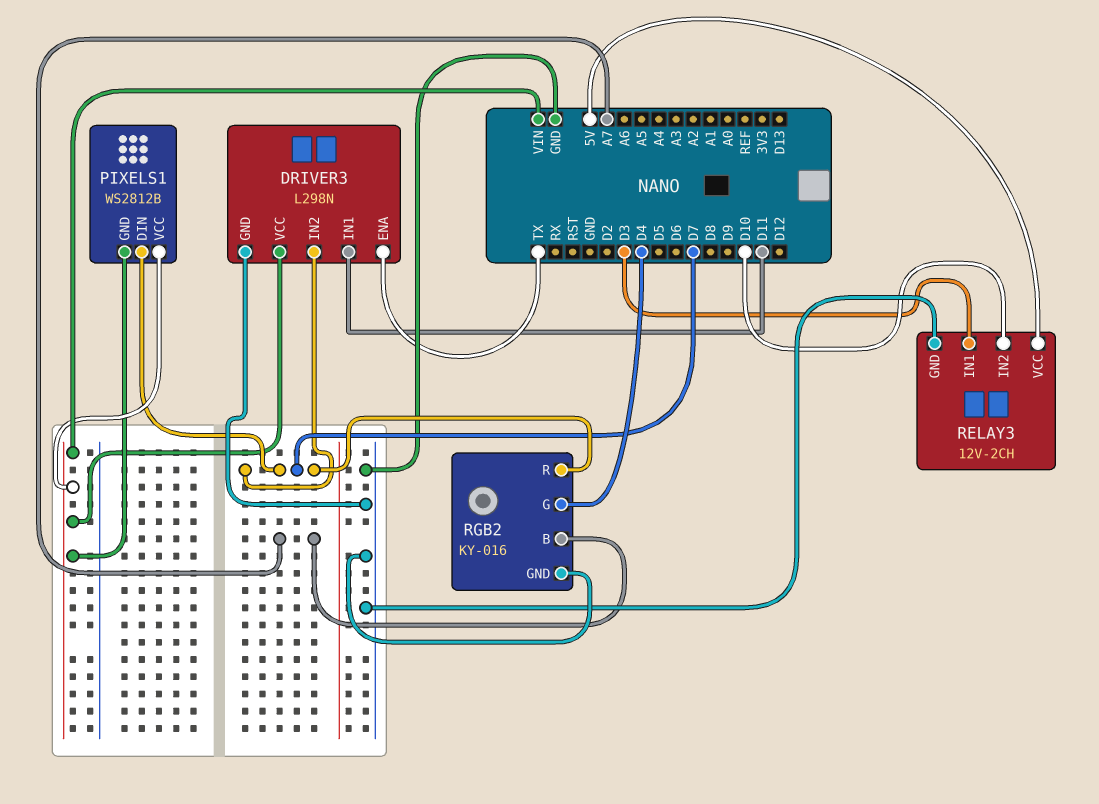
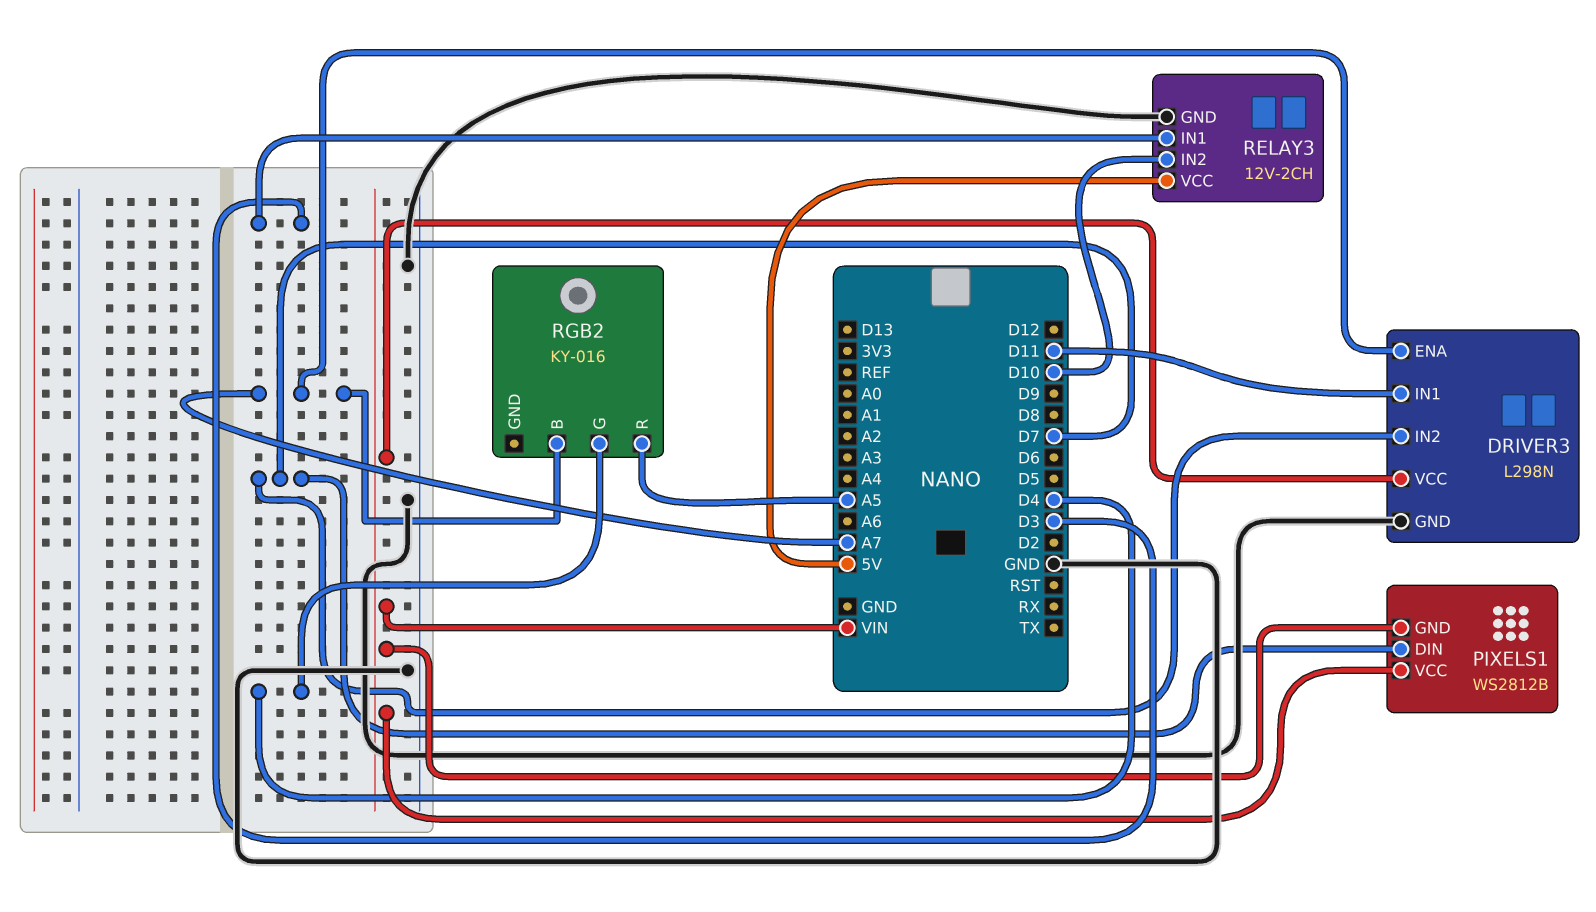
DRIVER3 pin ENA: TX -> A7
RGB2 pin GND: GND -> none
RGB2 pin R: D7 -> A5

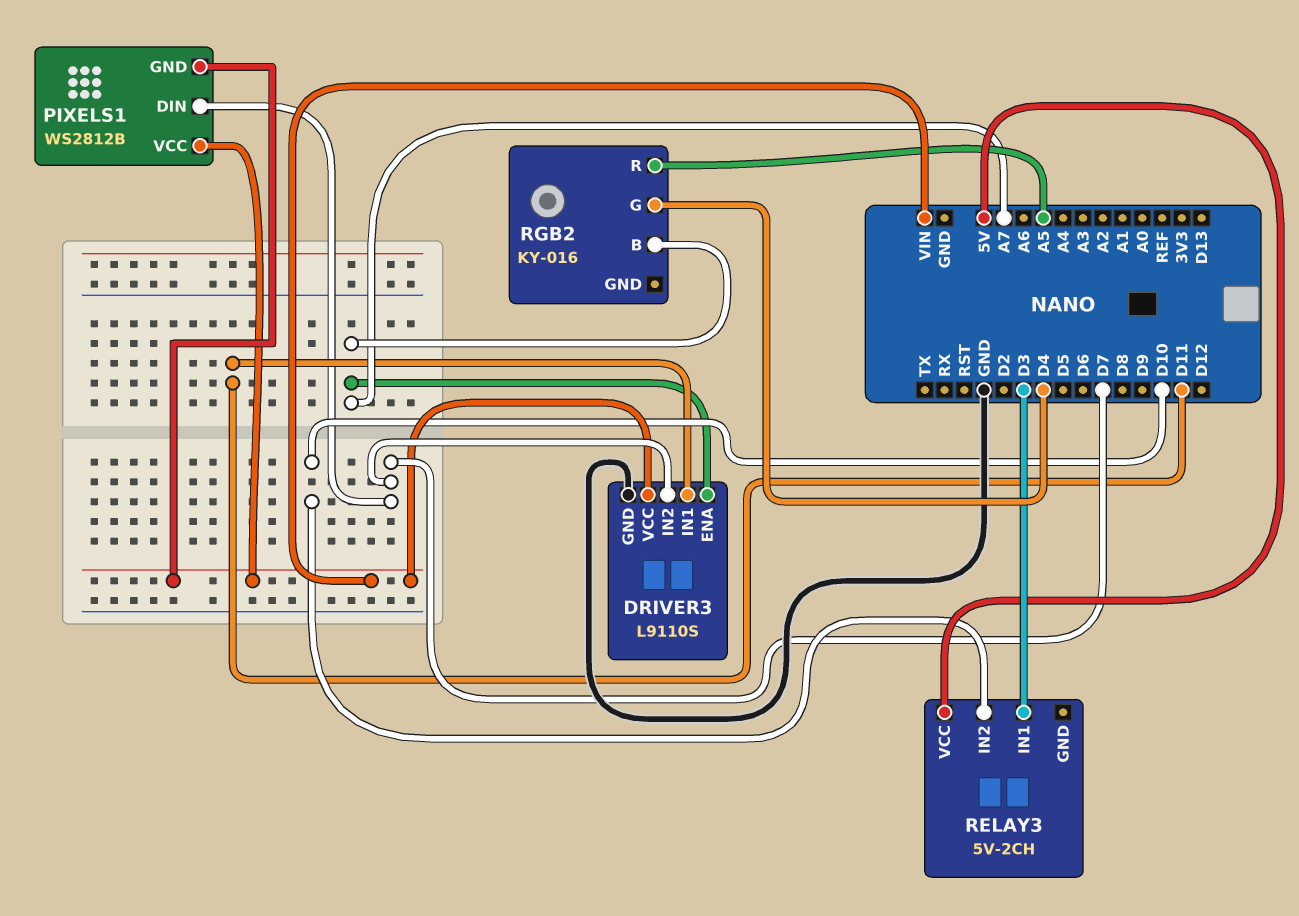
DRIVER3: L298N -> L9110S
RELAY3: 12V-2CH -> 5V-2CH
RELAY3 pin GND: GND -> none

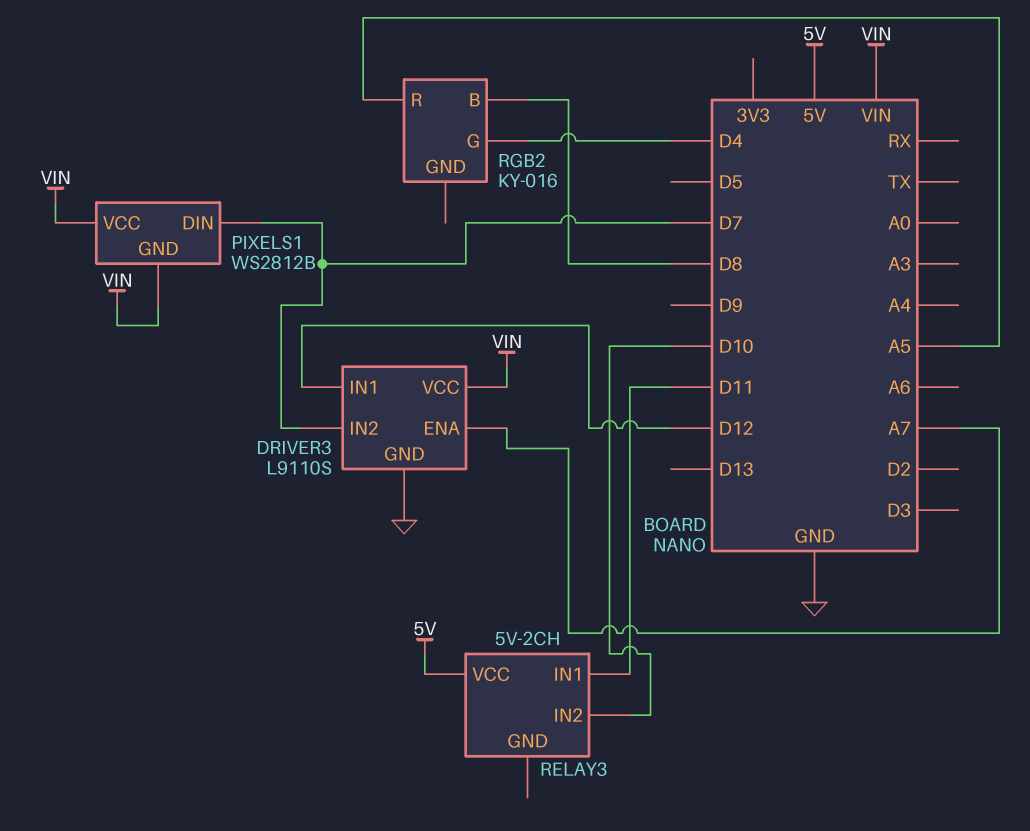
DRIVER3 pin IN1: D11 -> D12
RELAY3 pin IN1: D3 -> D11
RGB2 pin B: A7 -> D8

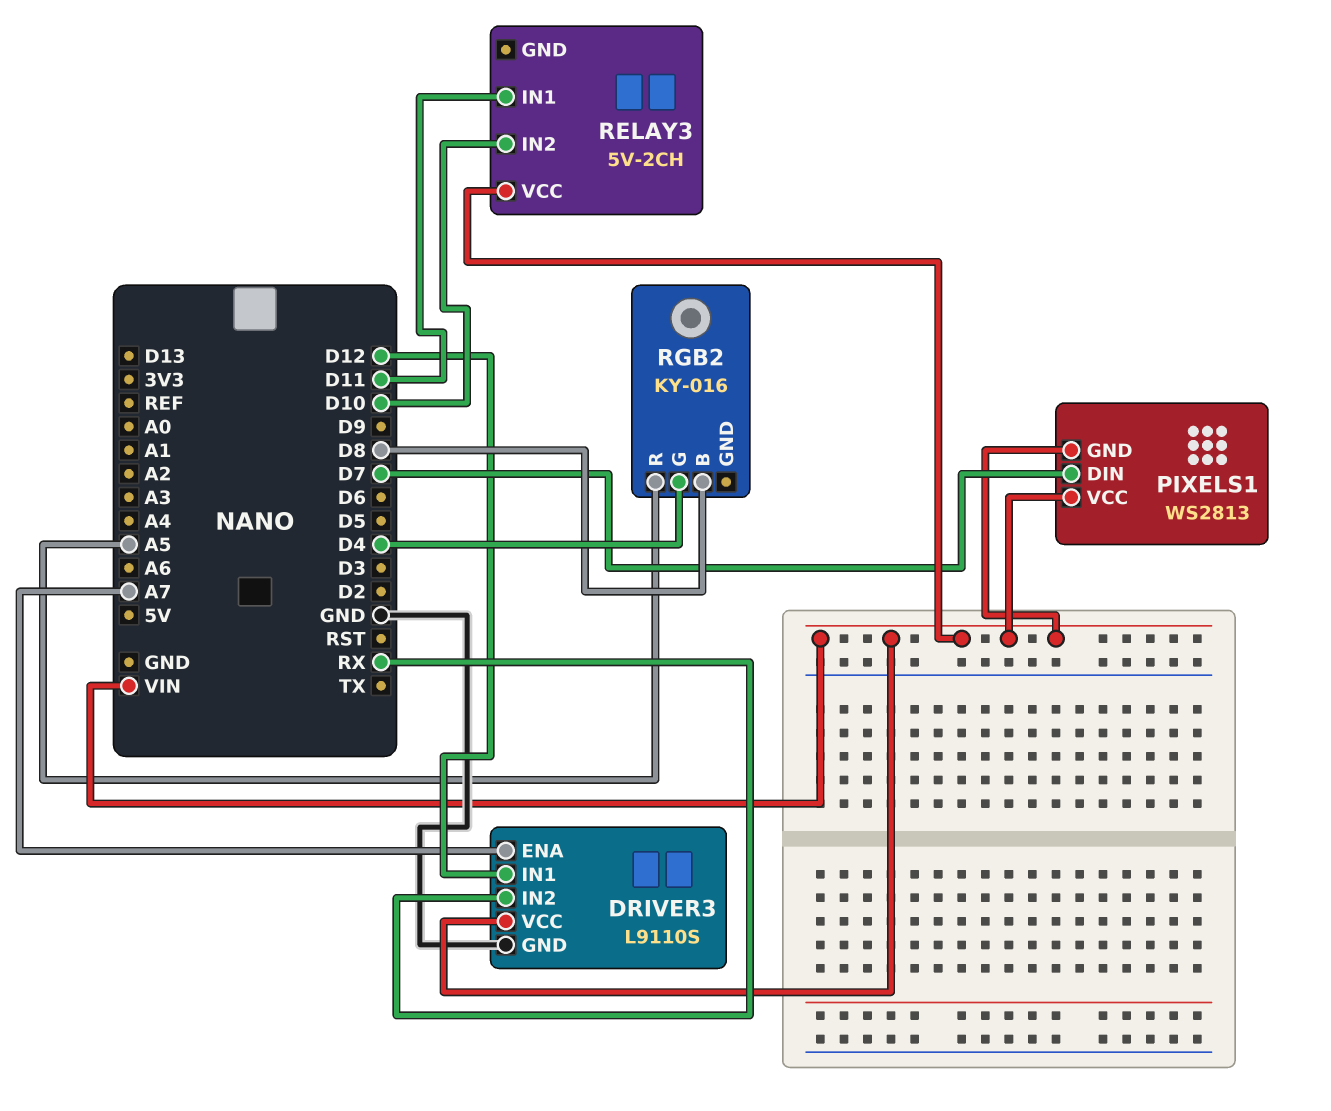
DRIVER3 pin IN2: D7 -> RX
PIXELS1: WS2812B -> WS2813
RELAY3 pin VCC: 5V -> VIN

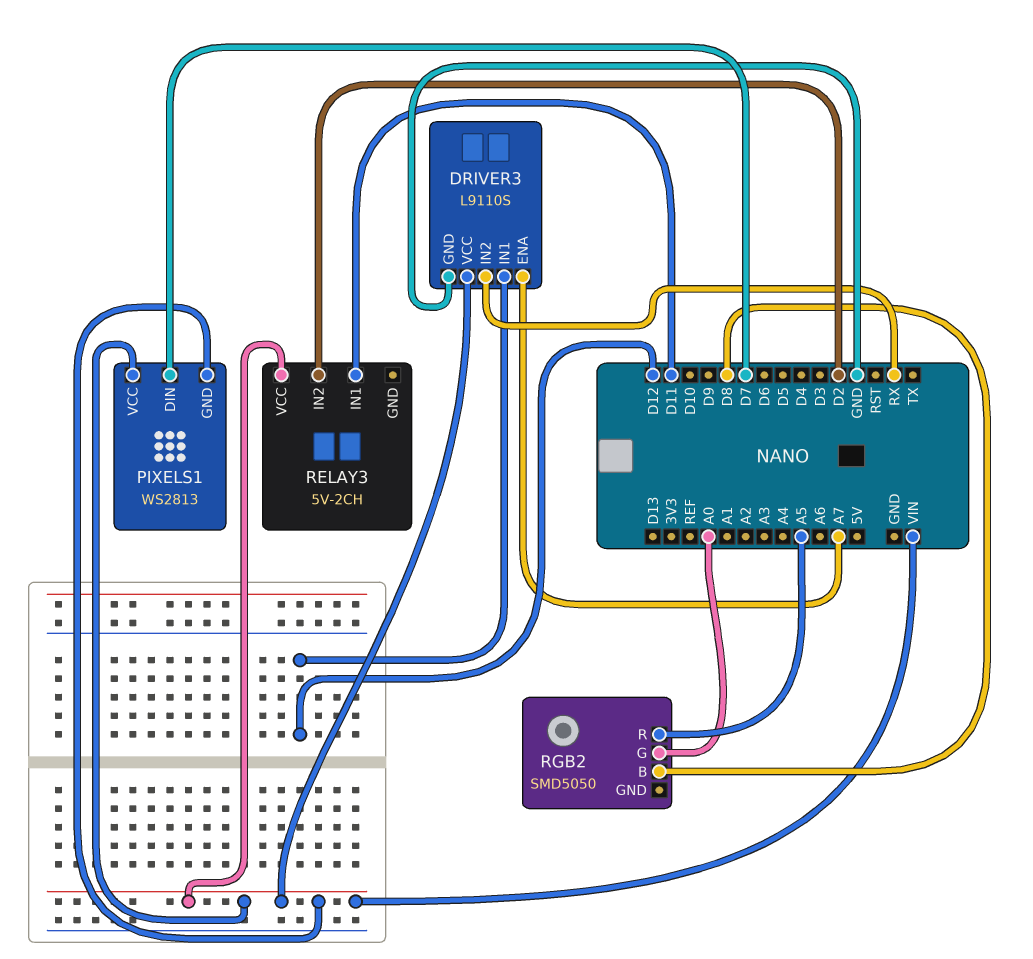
RELAY3 pin IN2: D10 -> D2
RGB2: KY-016 -> SMD5050
RGB2 pin G: D4 -> A0

